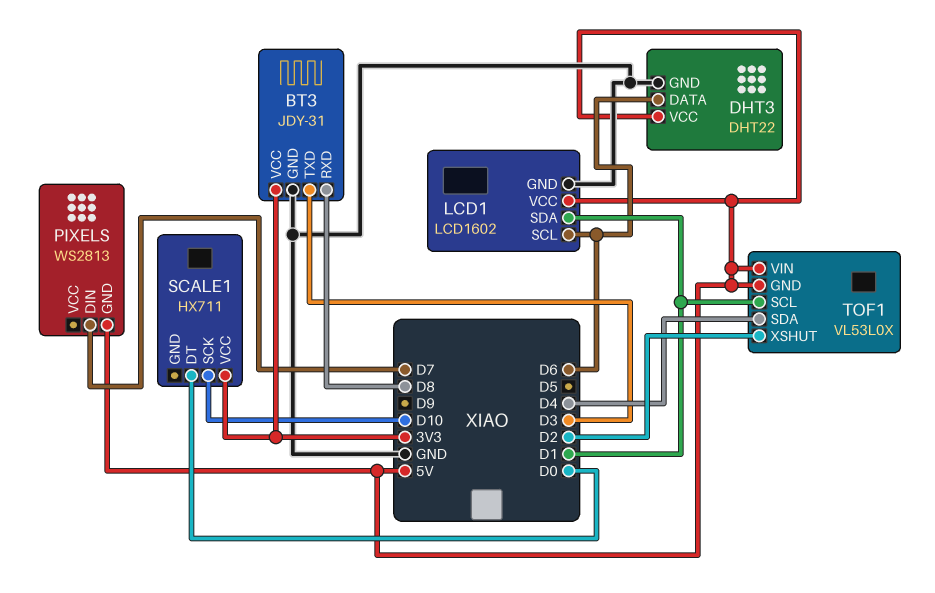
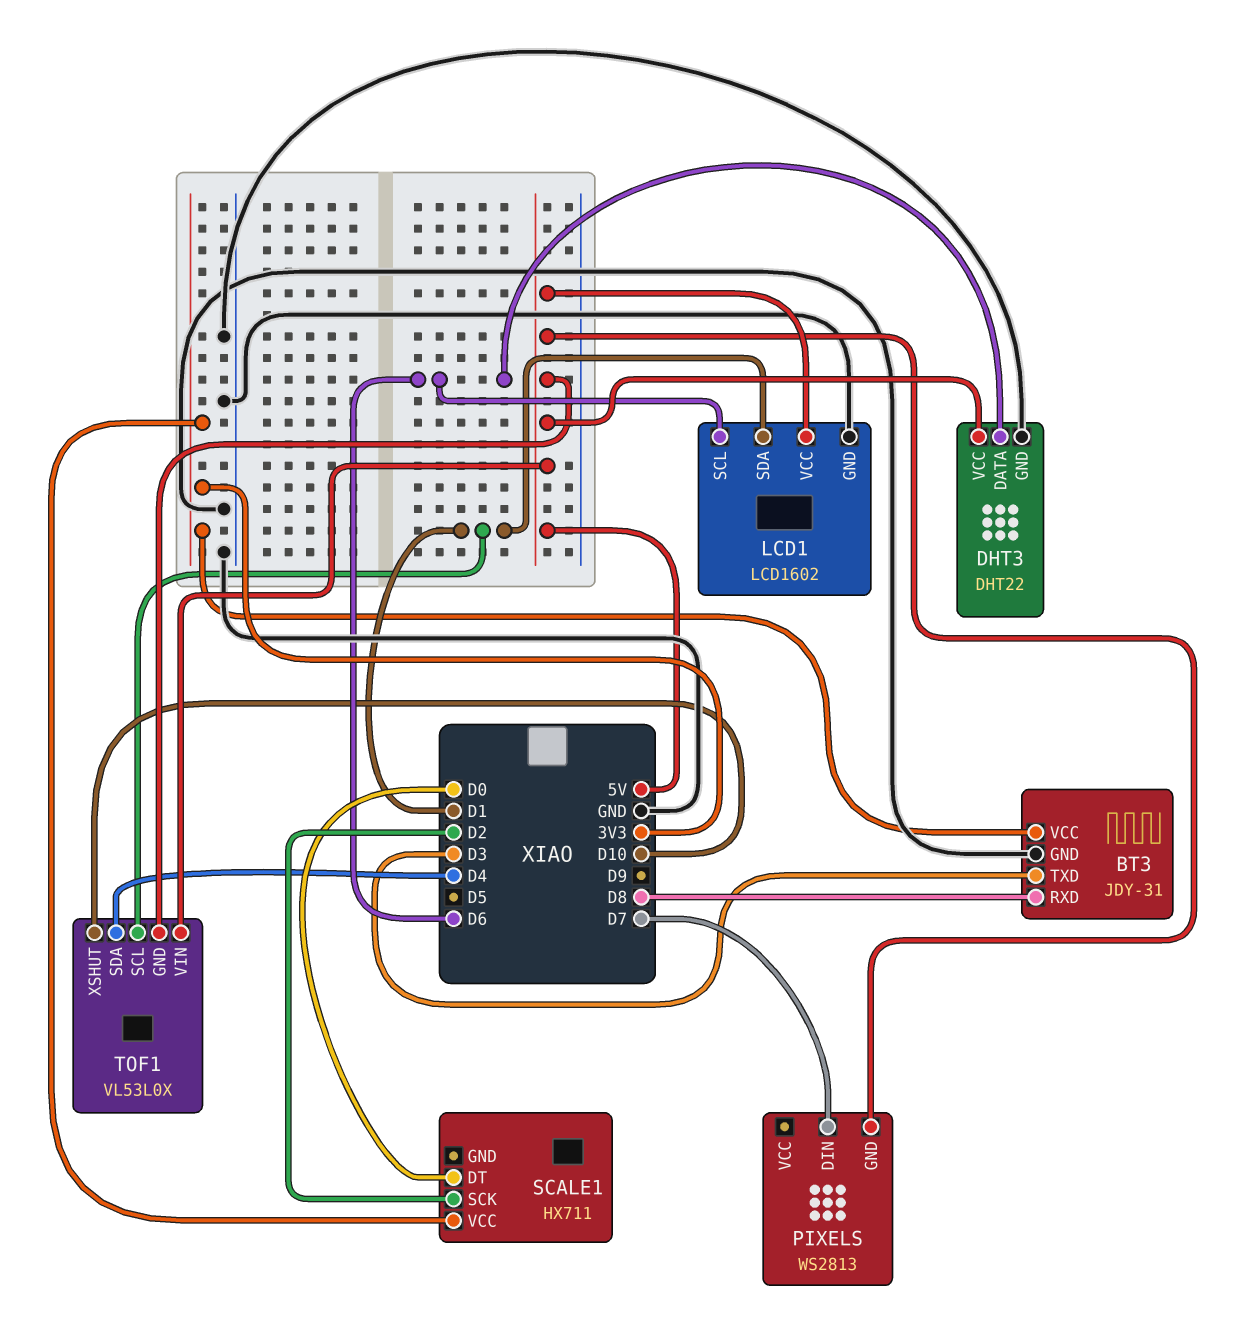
SCALE1 pin SCK: D10 -> D2
TOF1 pin XSHUT: D2 -> D10

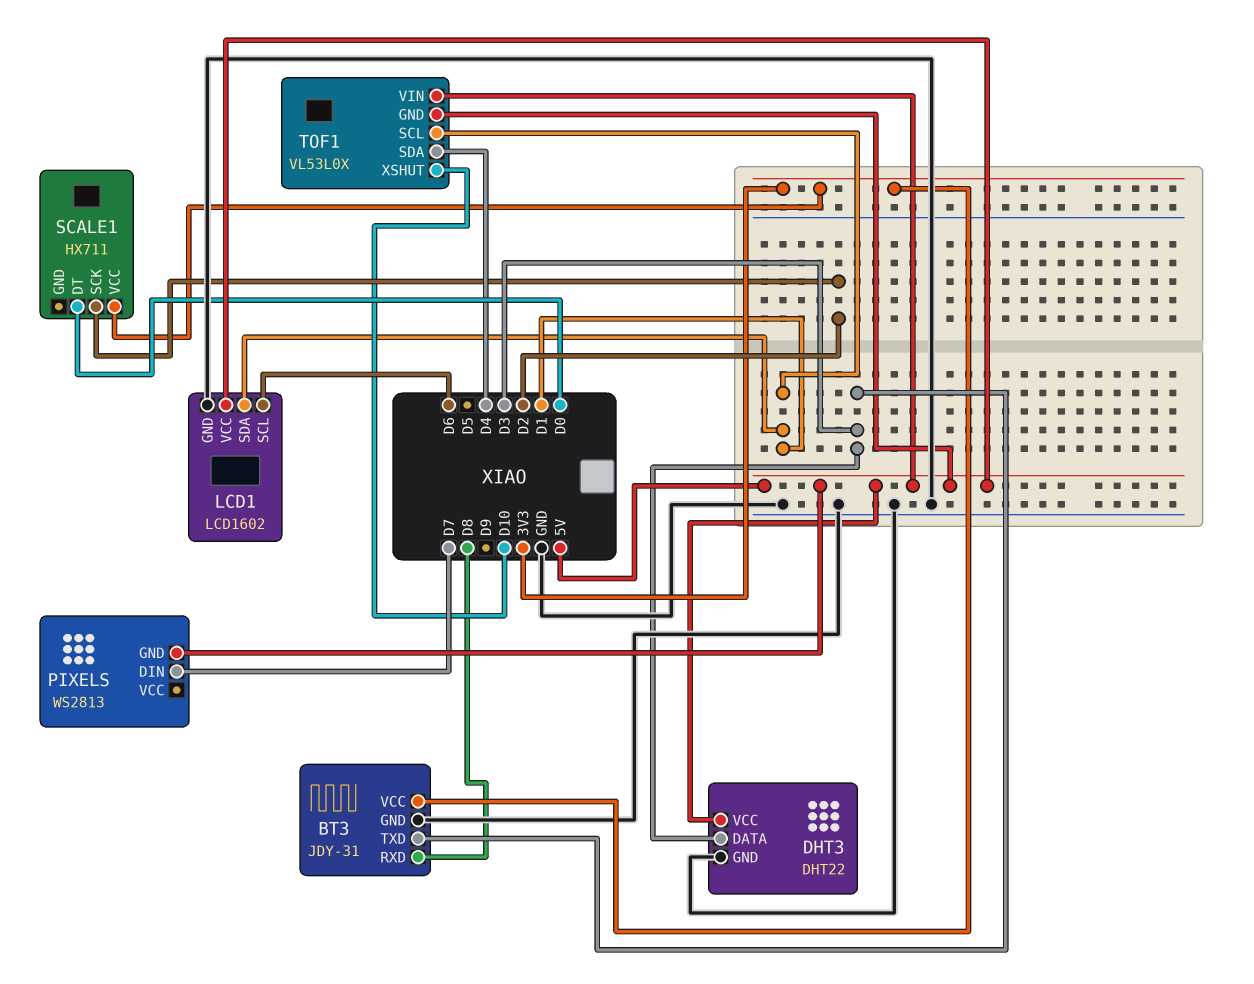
DHT3 pin DATA: D6 -> D3

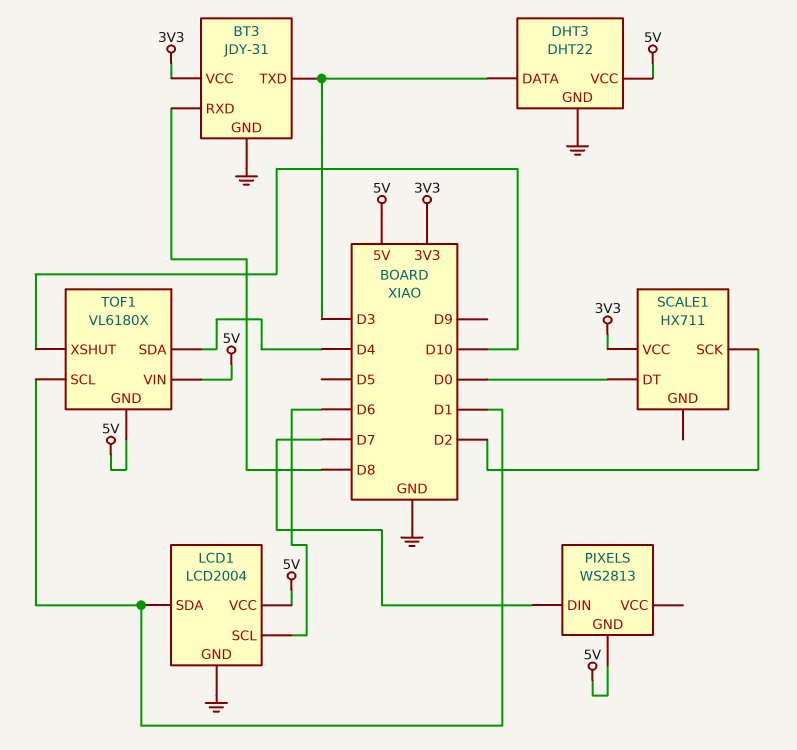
LCD1: LCD1602 -> LCD2004
TOF1: VL53L0X -> VL6180X

